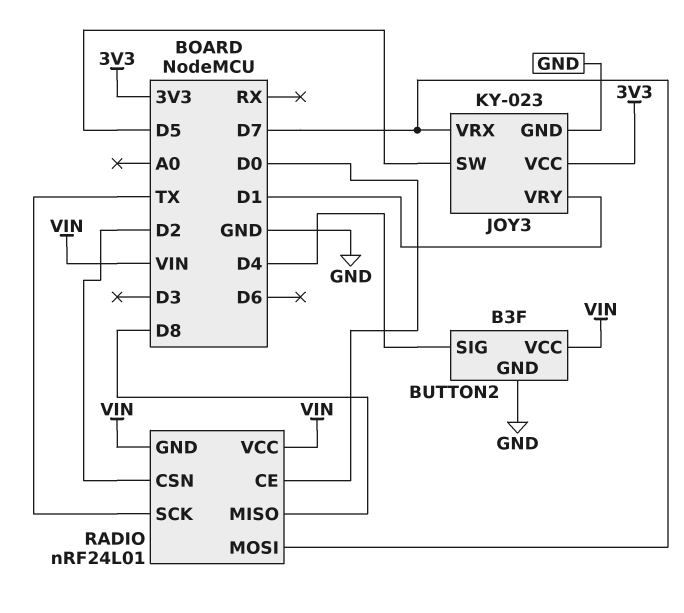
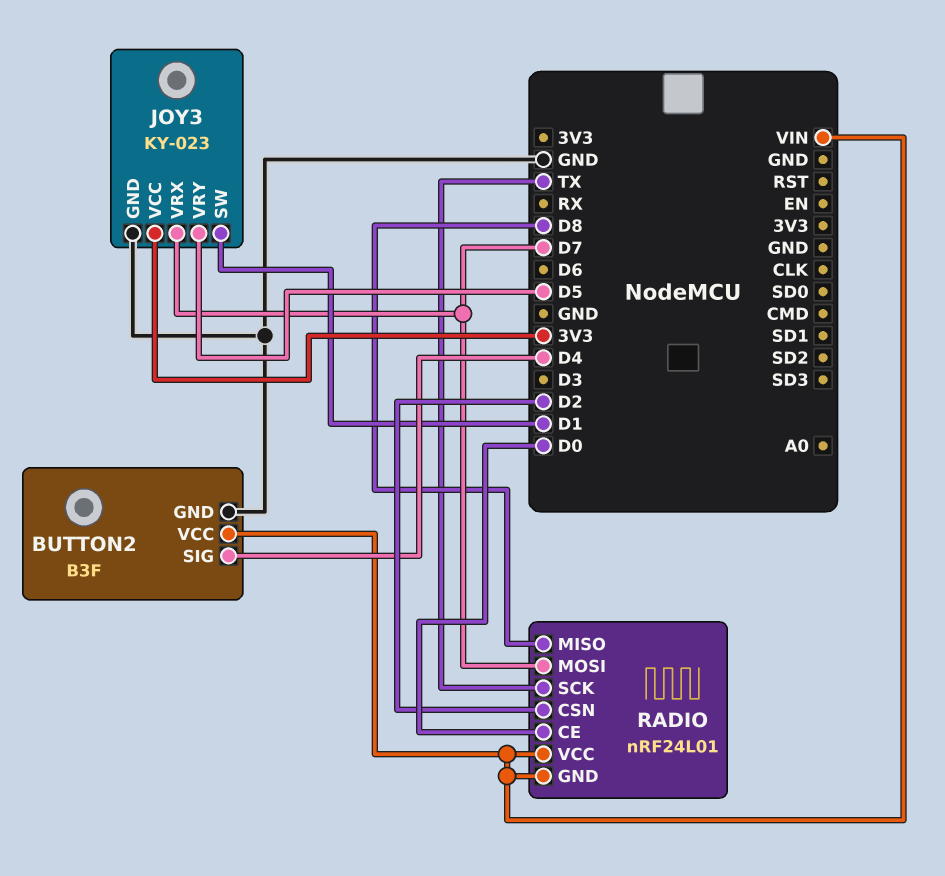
JOY3 pin SW: D5 -> D1
JOY3 pin VRY: D1 -> D5

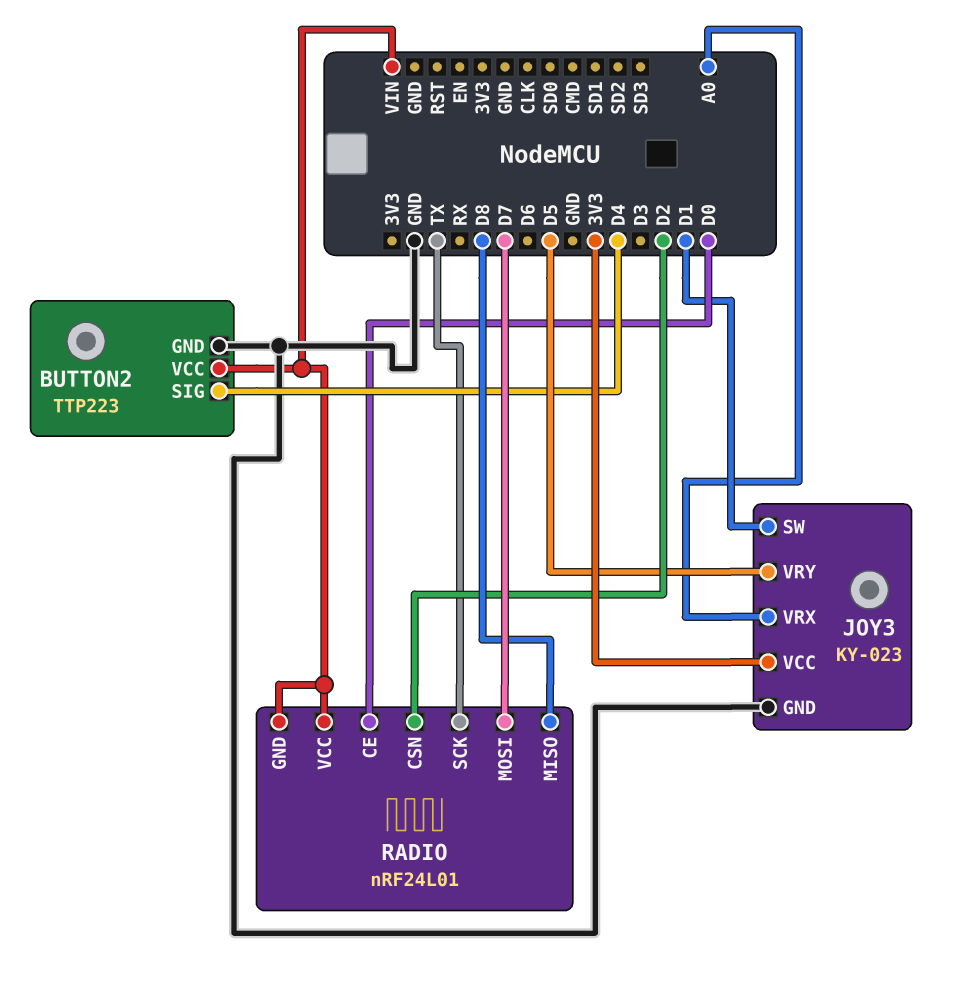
BUTTON2: B3F -> TTP223
JOY3 pin VRX: D7 -> A0

